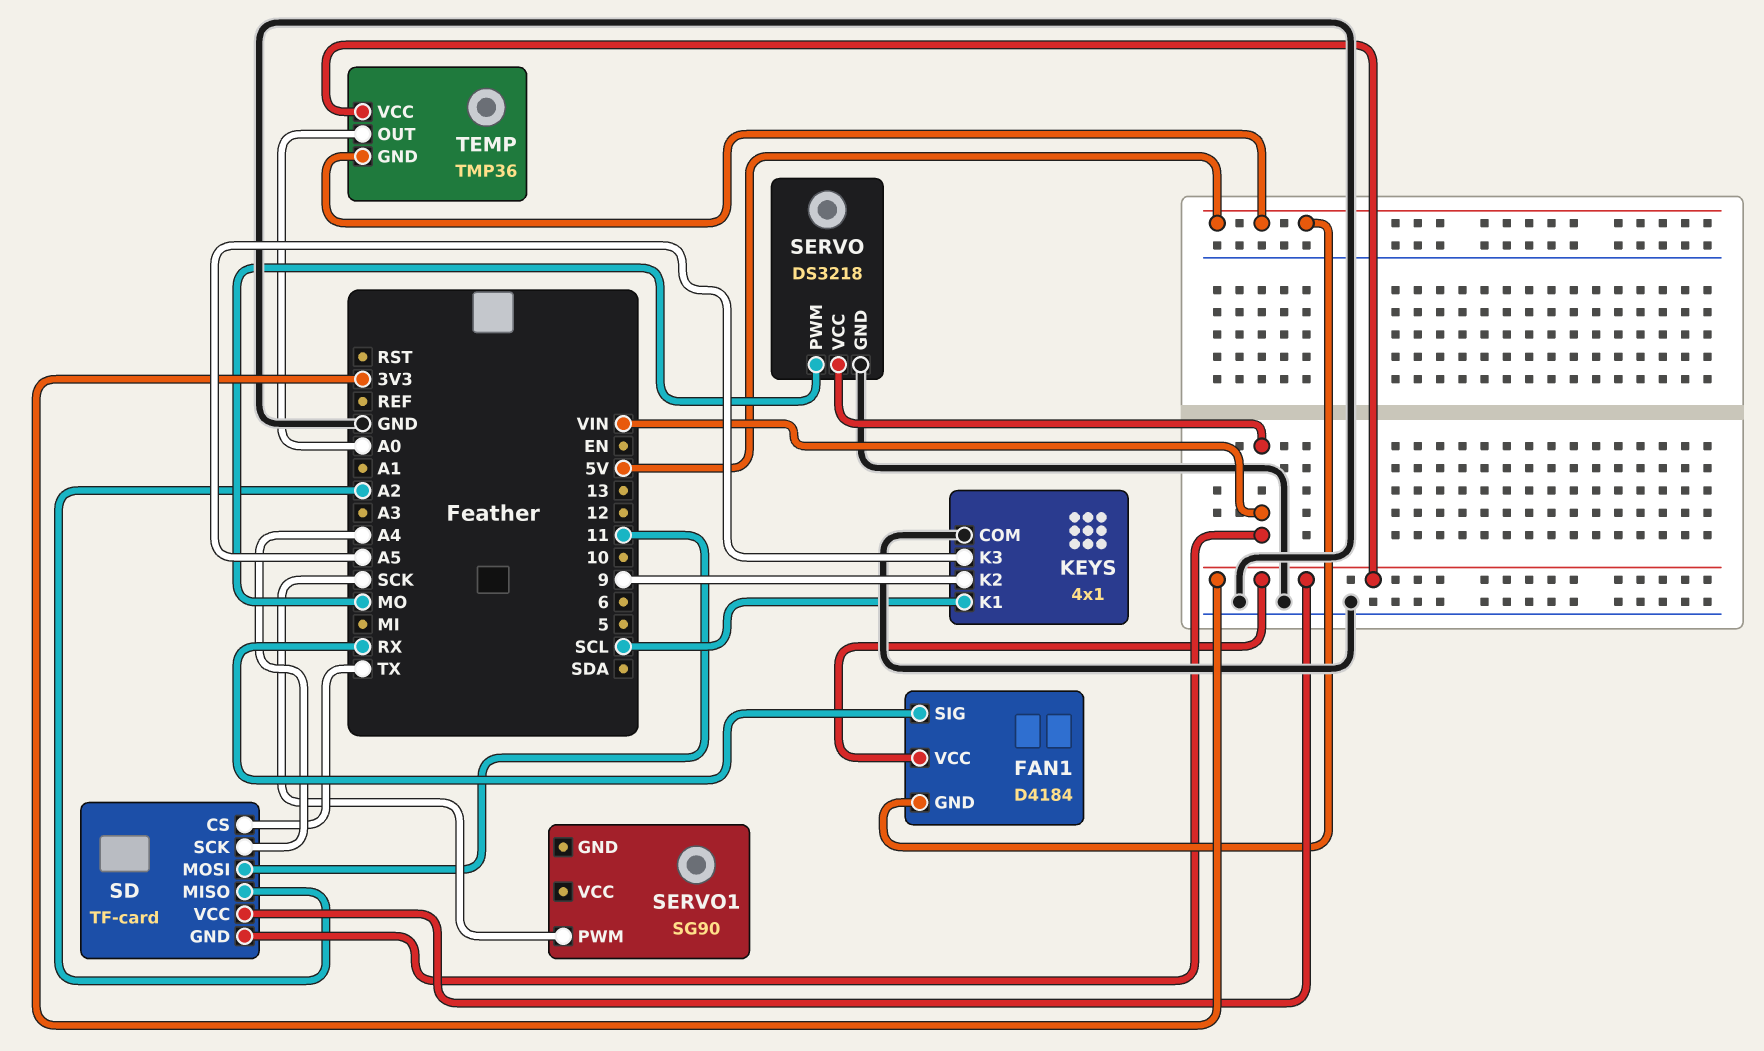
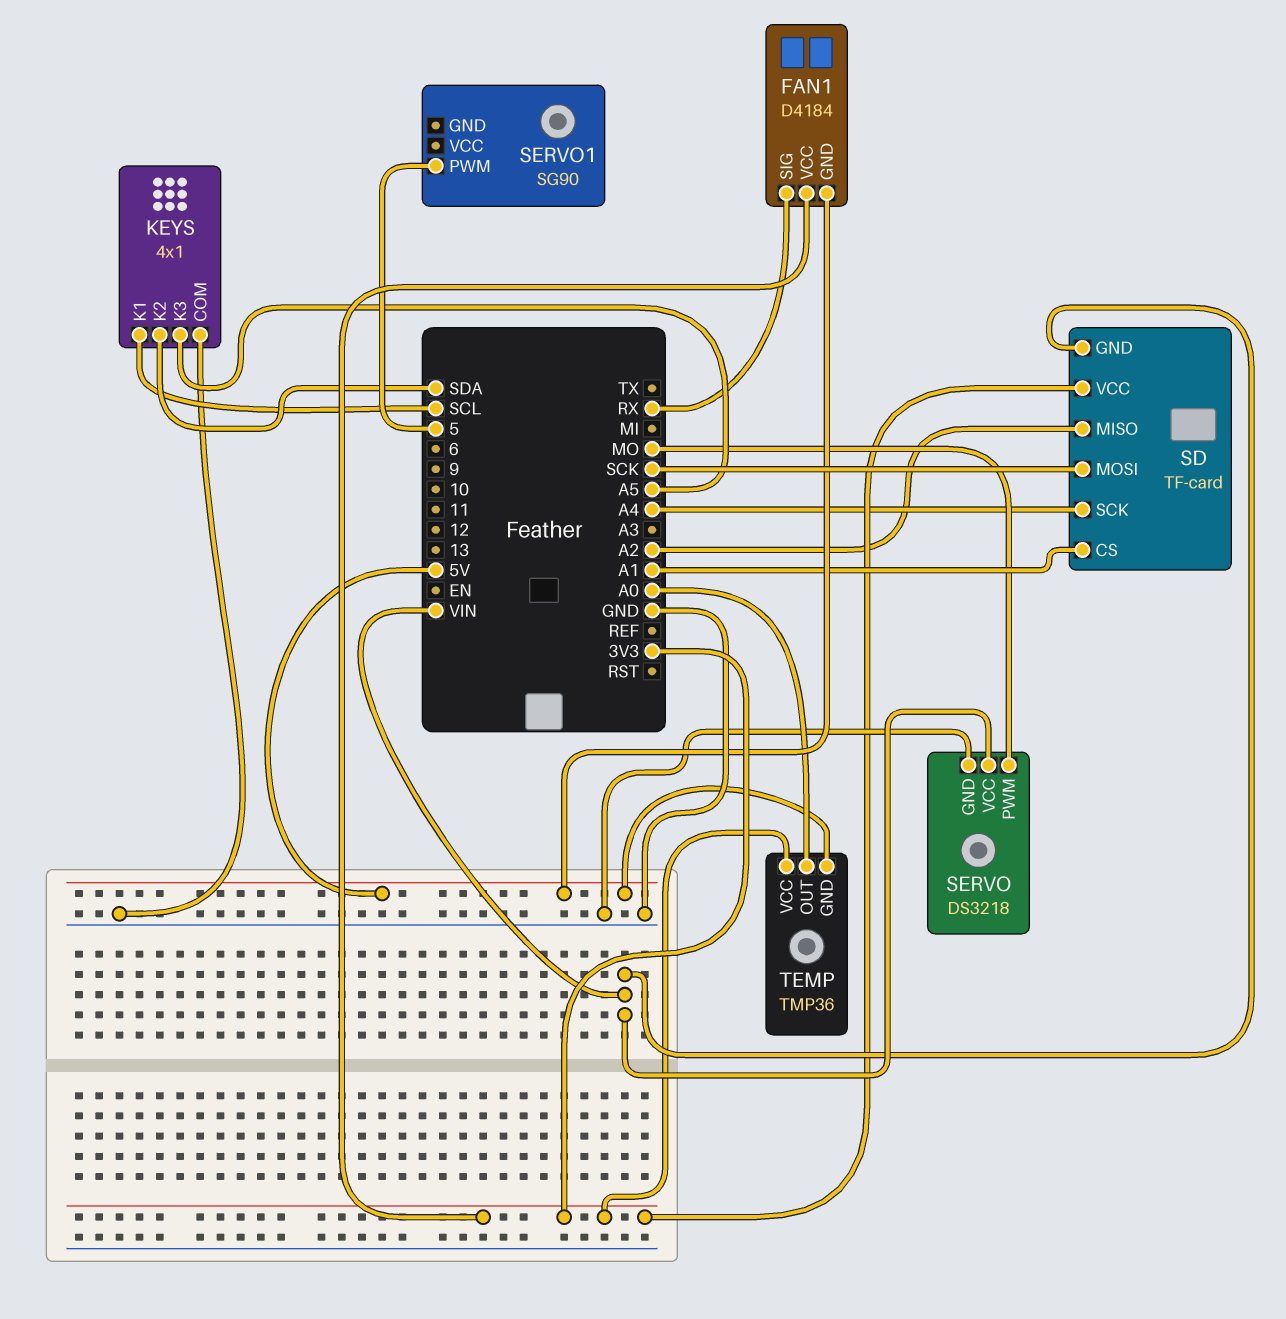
KEYS pin K2: 9 -> SDA
SD pin CS: TX -> A1
SD pin MOSI: 11 -> SCK
SERVO1 pin PWM: SCK -> 5

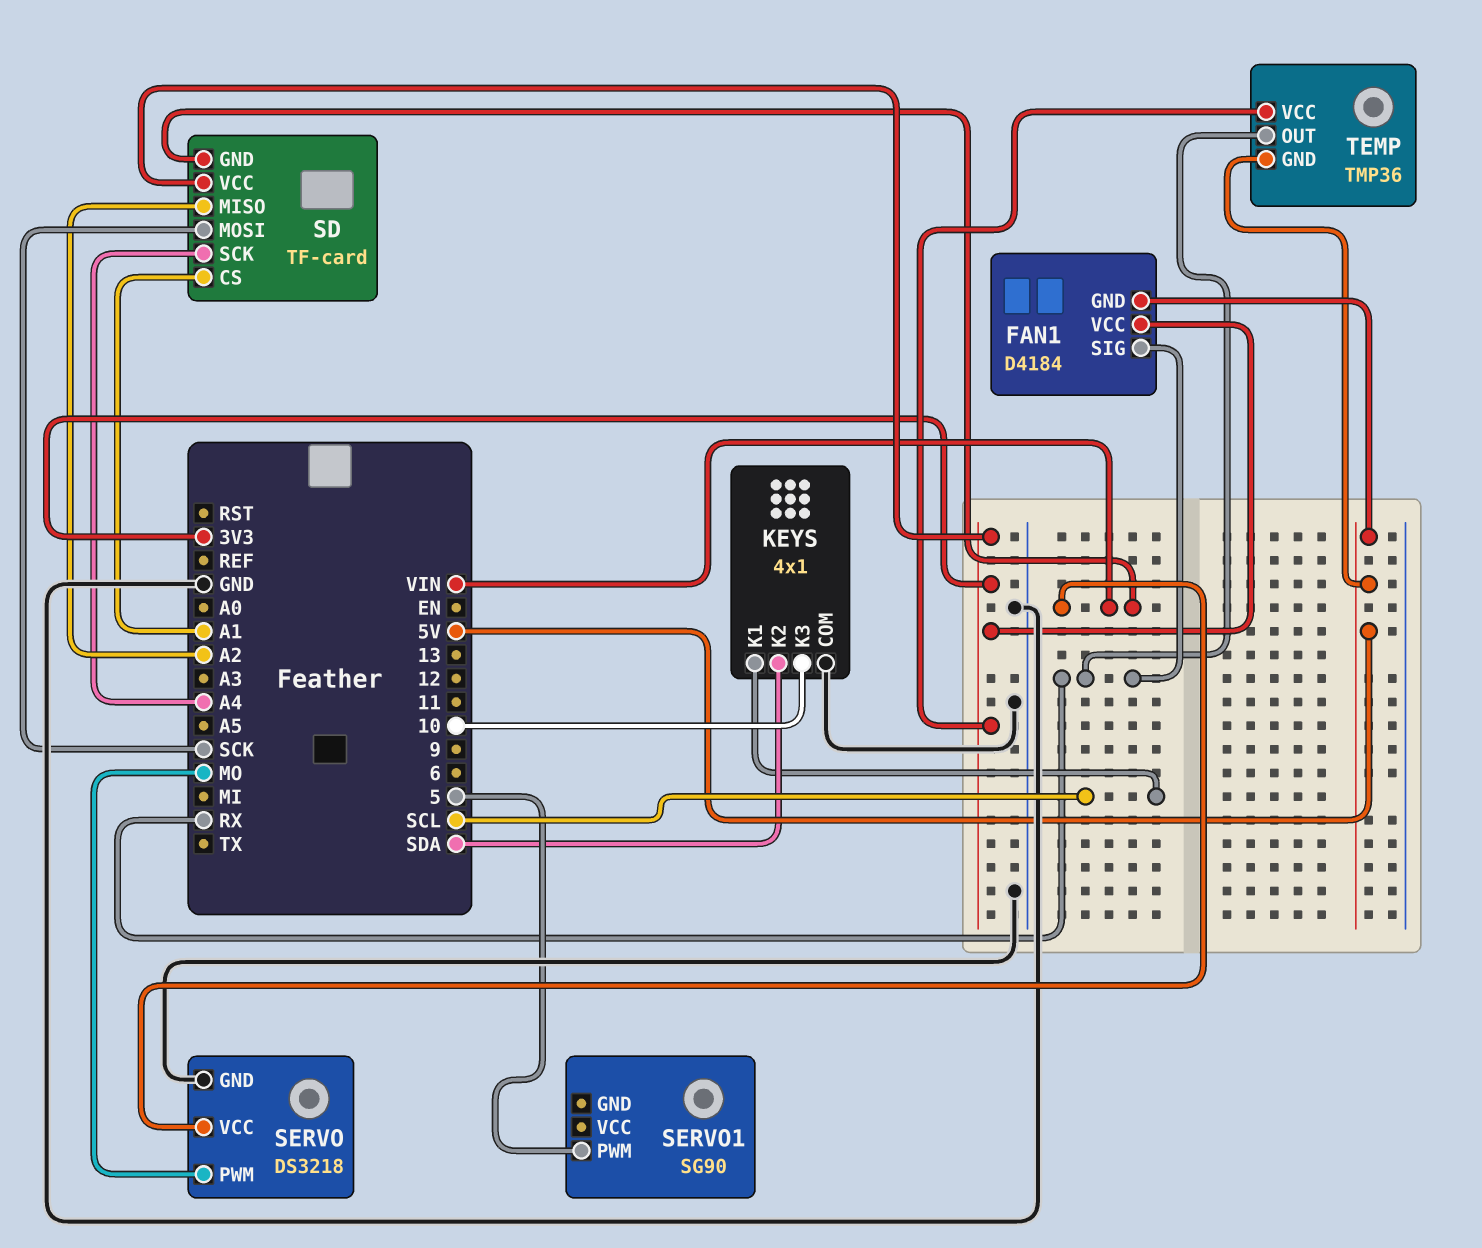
KEYS pin K3: A5 -> 10
TEMP pin OUT: A0 -> RX

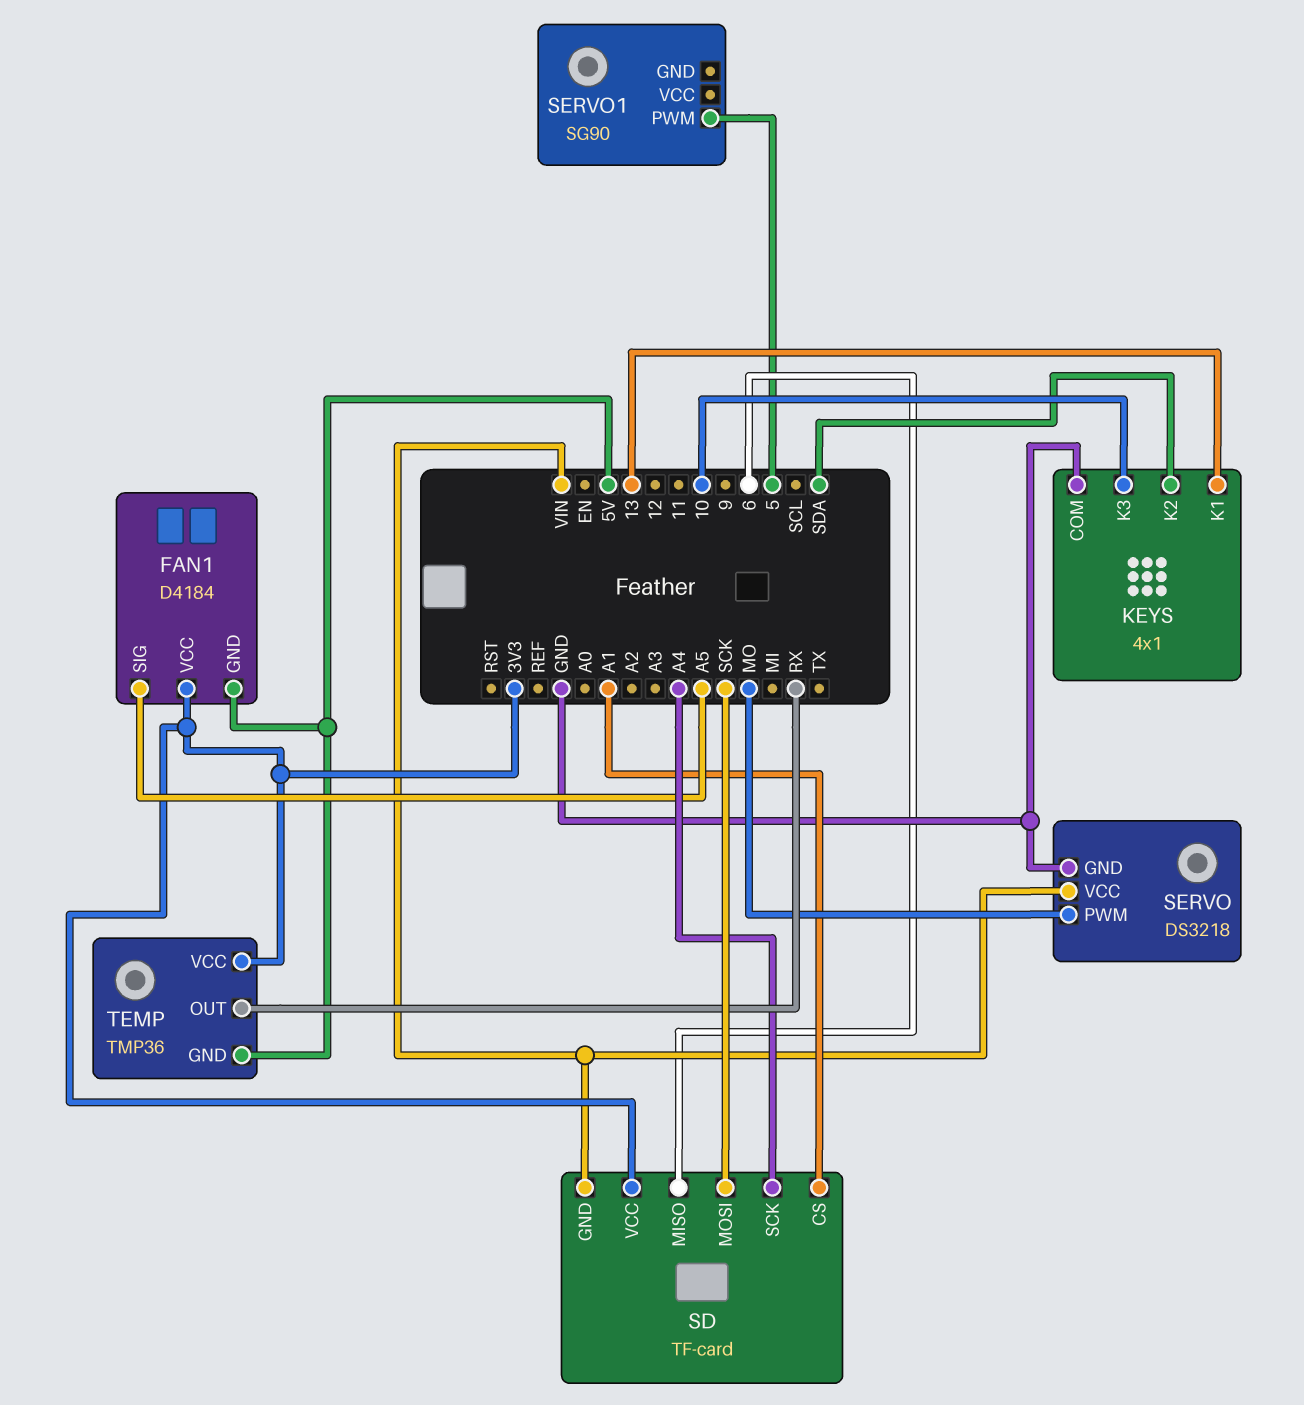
FAN1 pin SIG: RX -> A5
KEYS pin K1: SCL -> 13
SD pin MISO: A2 -> 6

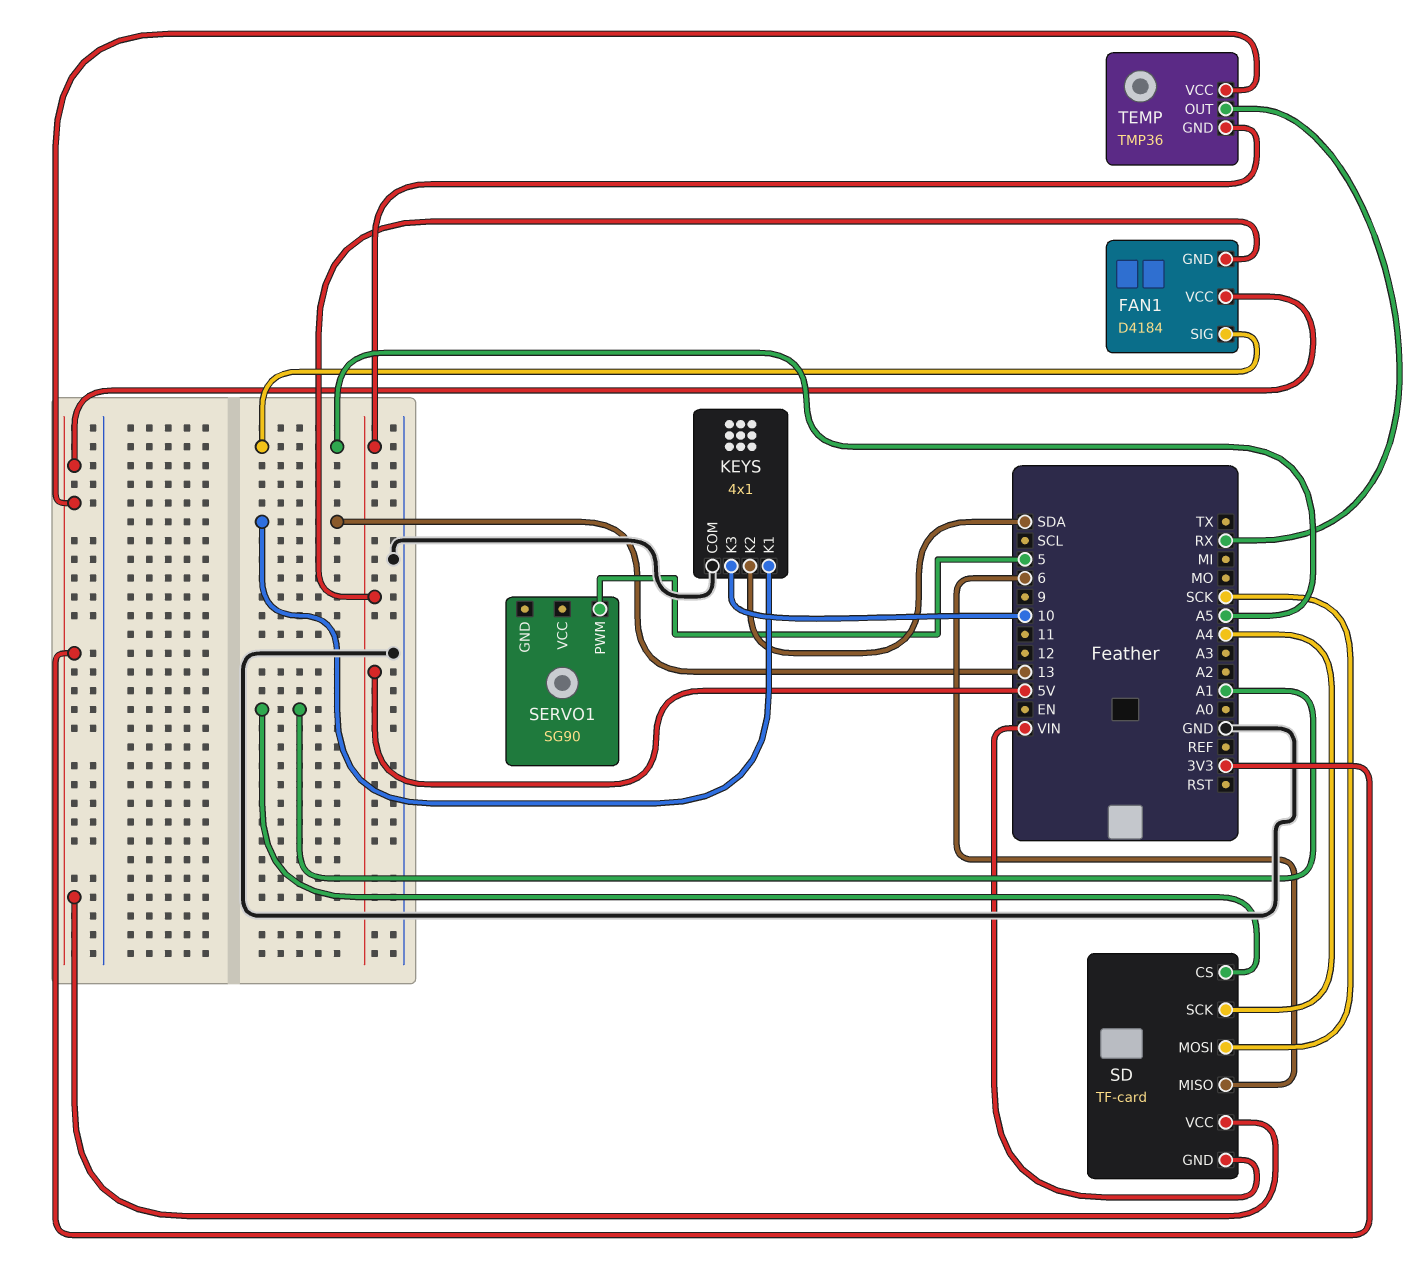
SERVO: DS3218 -> none
SERVO pin GND: GND -> none
SERVO pin PWM: MO -> none
SERVO pin VCC: VIN -> none

